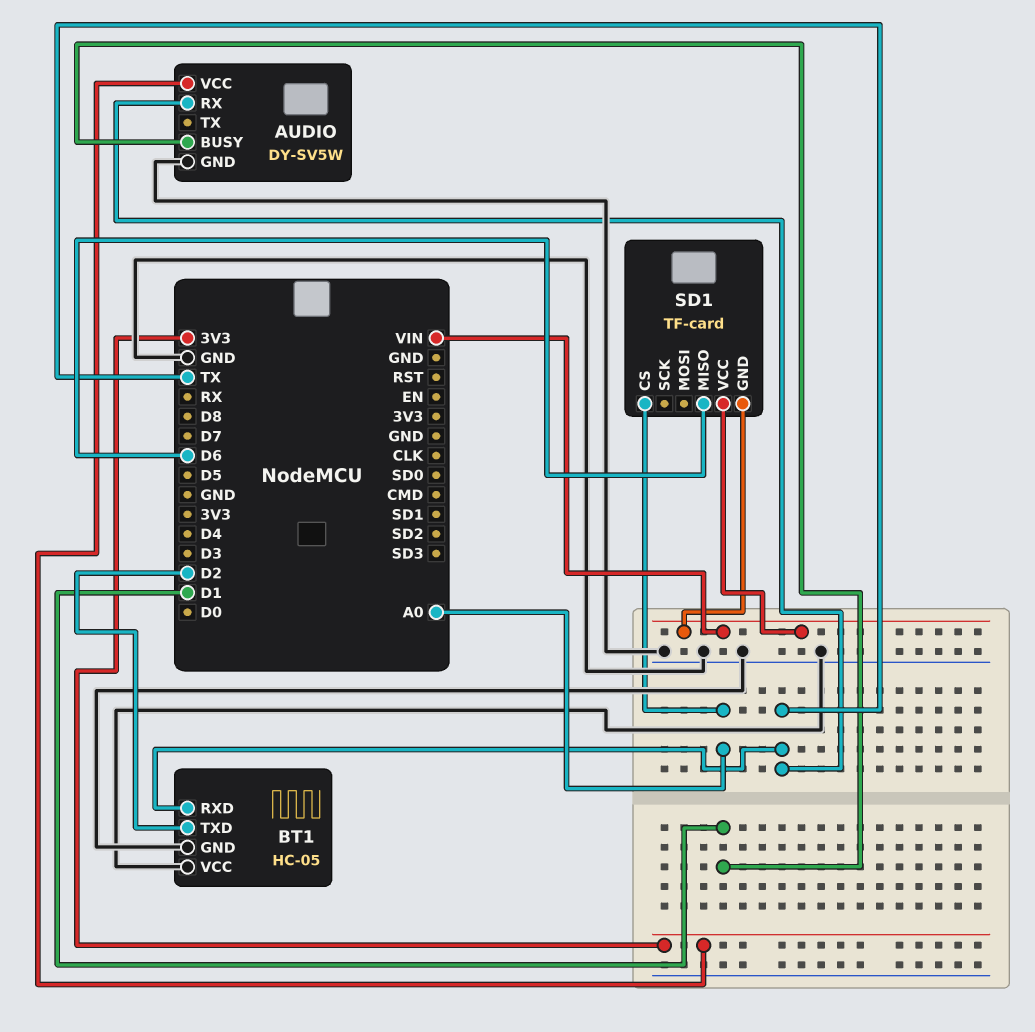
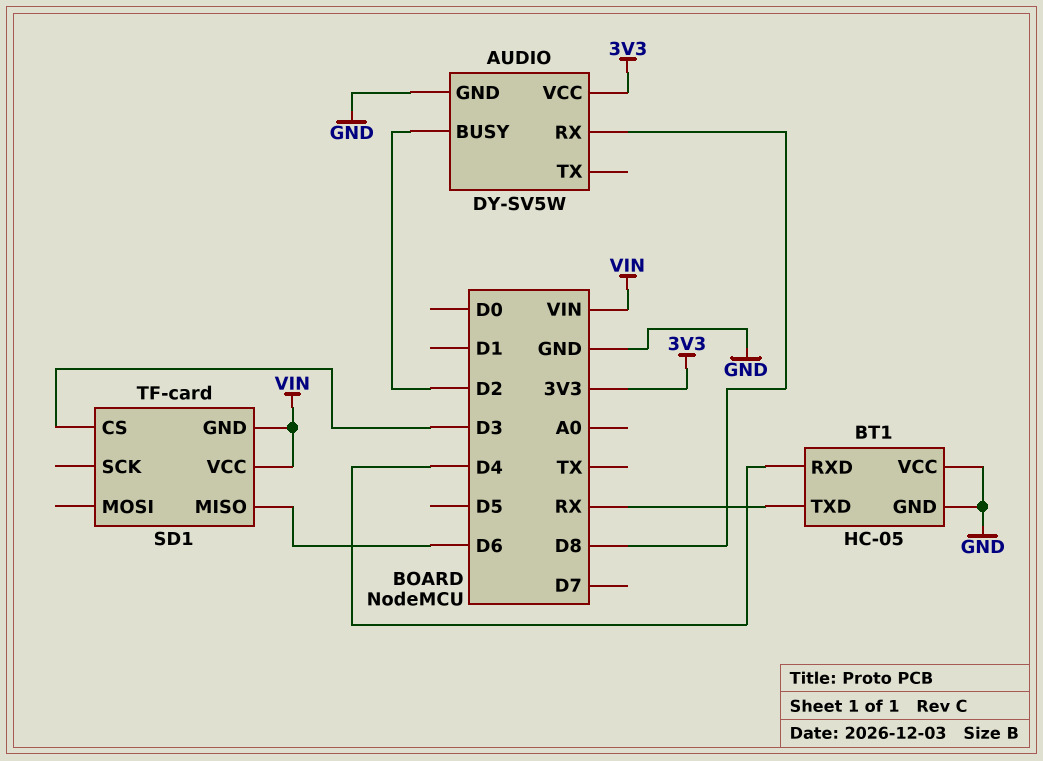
AUDIO pin BUSY: D1 -> D2
AUDIO pin RX: TX -> D8
BT1 pin RXD: TX -> D4
BT1 pin TXD: D2 -> RX
SD1 pin CS: A0 -> D3

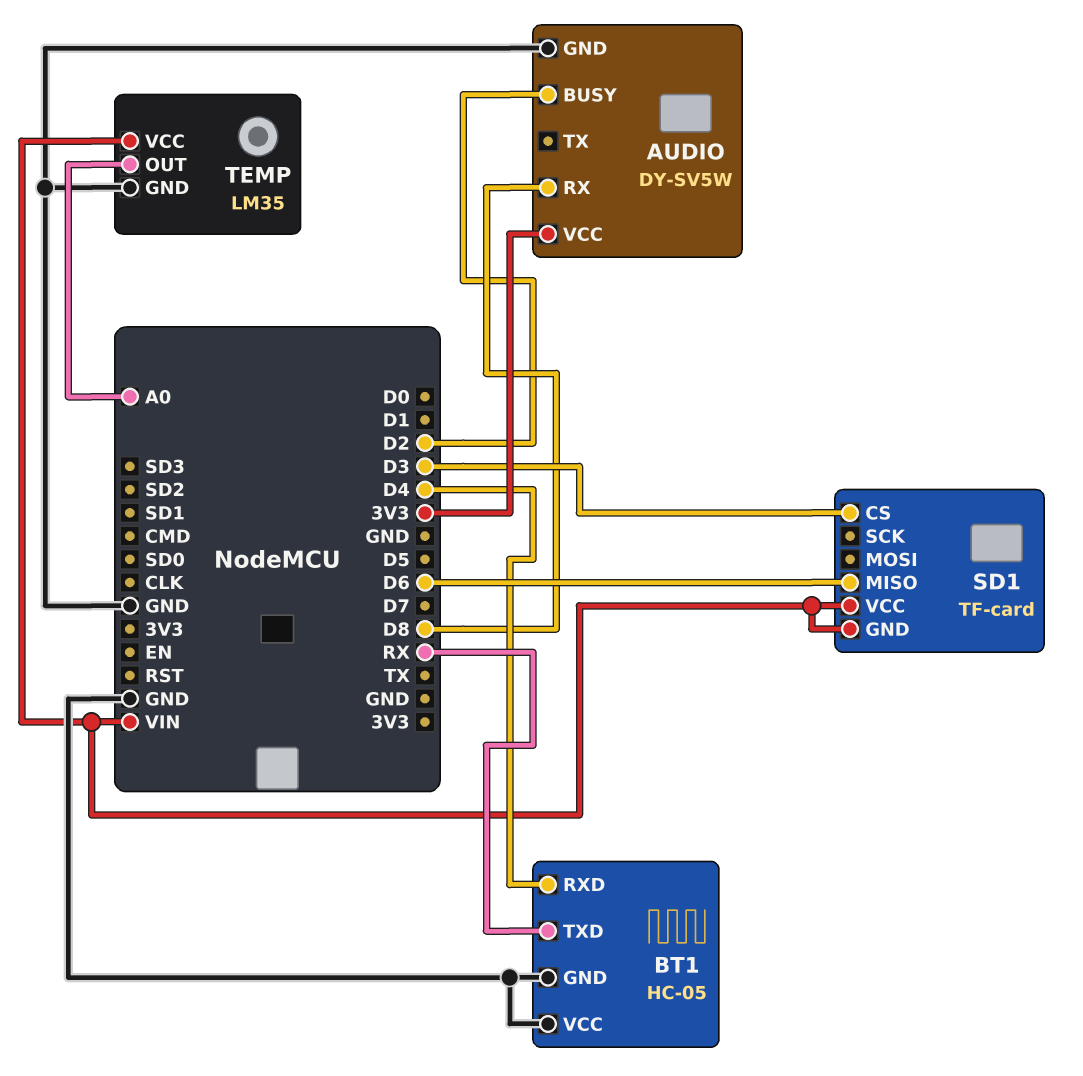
TEMP: none -> LM35
TEMP pin GND: none -> GND
TEMP pin OUT: none -> A0
TEMP pin VCC: none -> VIN

